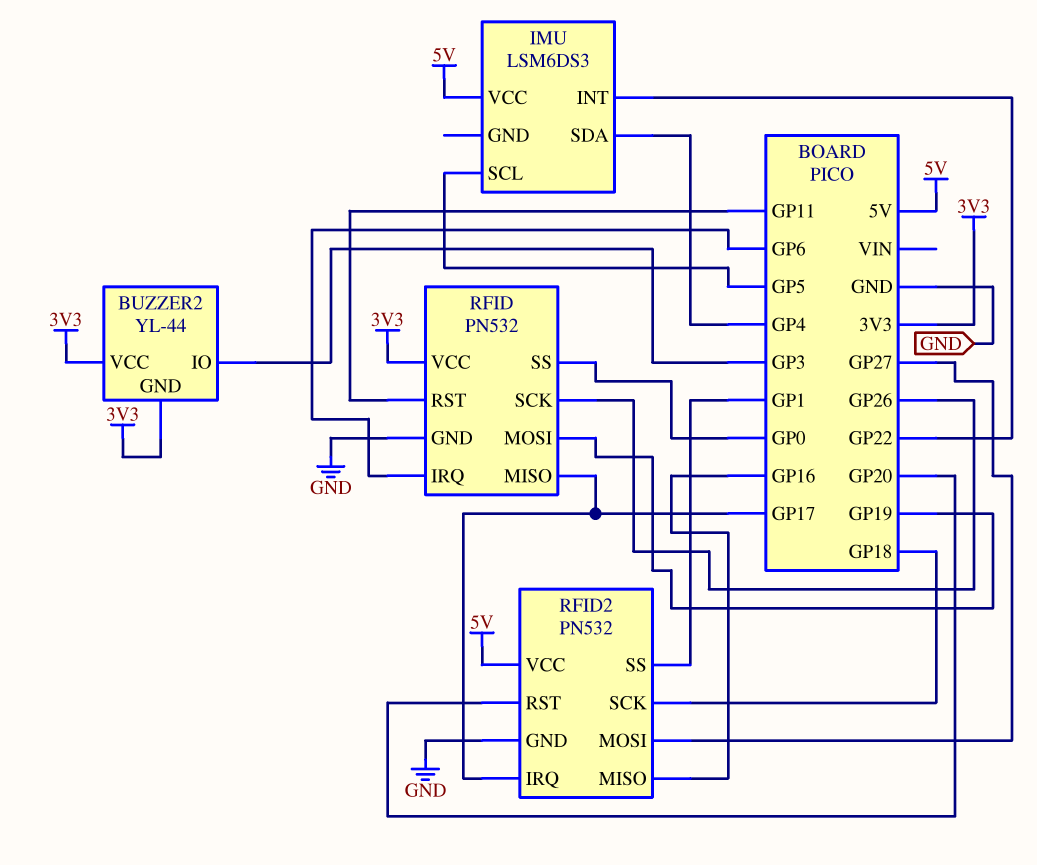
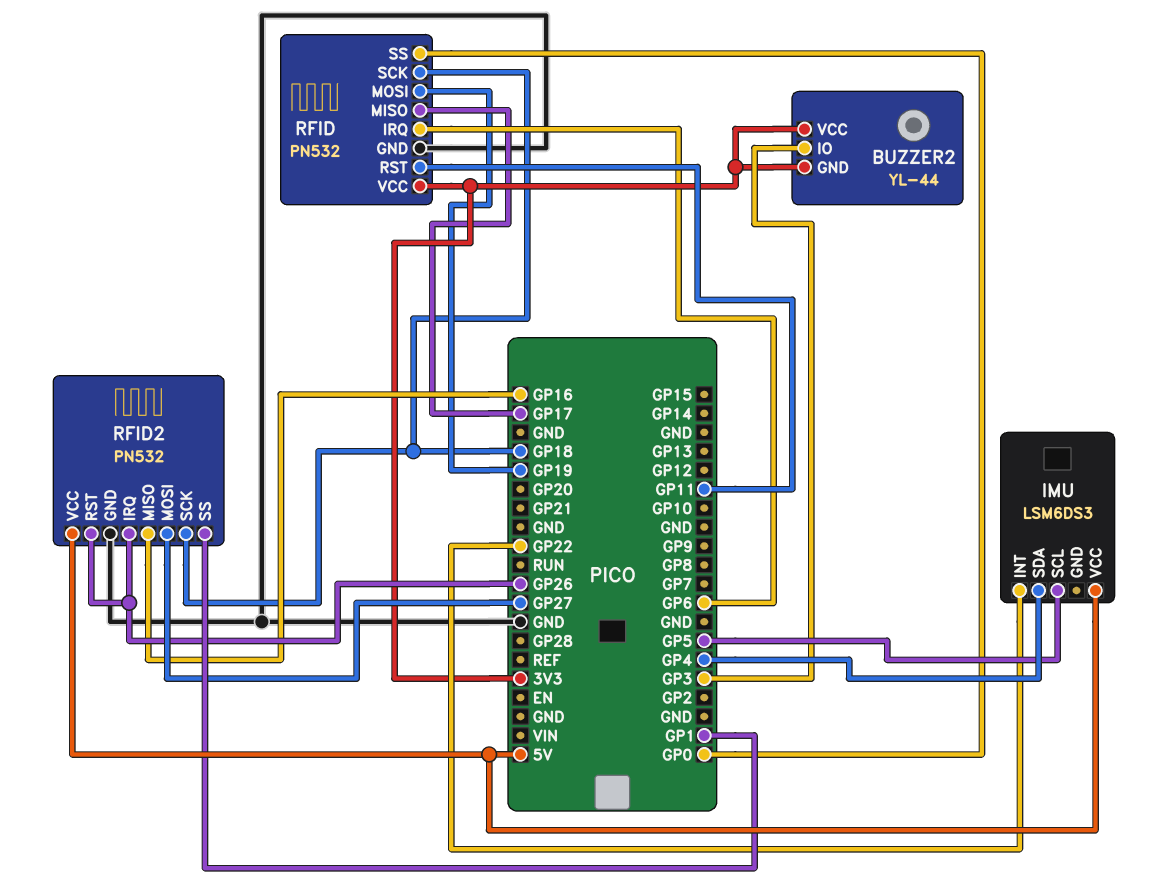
RFID pin SCK: GP26 -> GP18
RFID2 pin IRQ: GP17 -> GP26
RFID2 pin RST: GP20 -> GP26

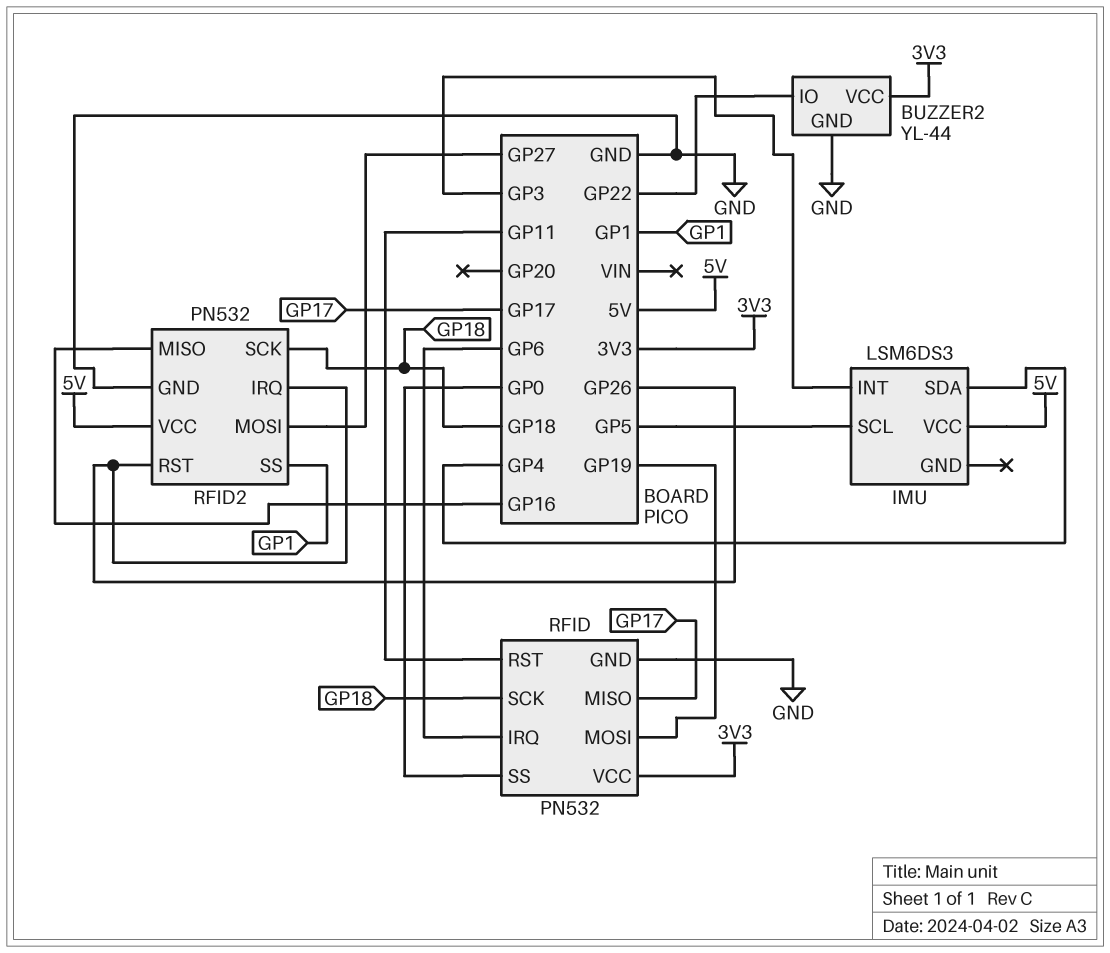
BUZZER2 pin GND: 3V3 -> GND
BUZZER2 pin IO: GP3 -> GP22
IMU pin INT: GP22 -> GP3

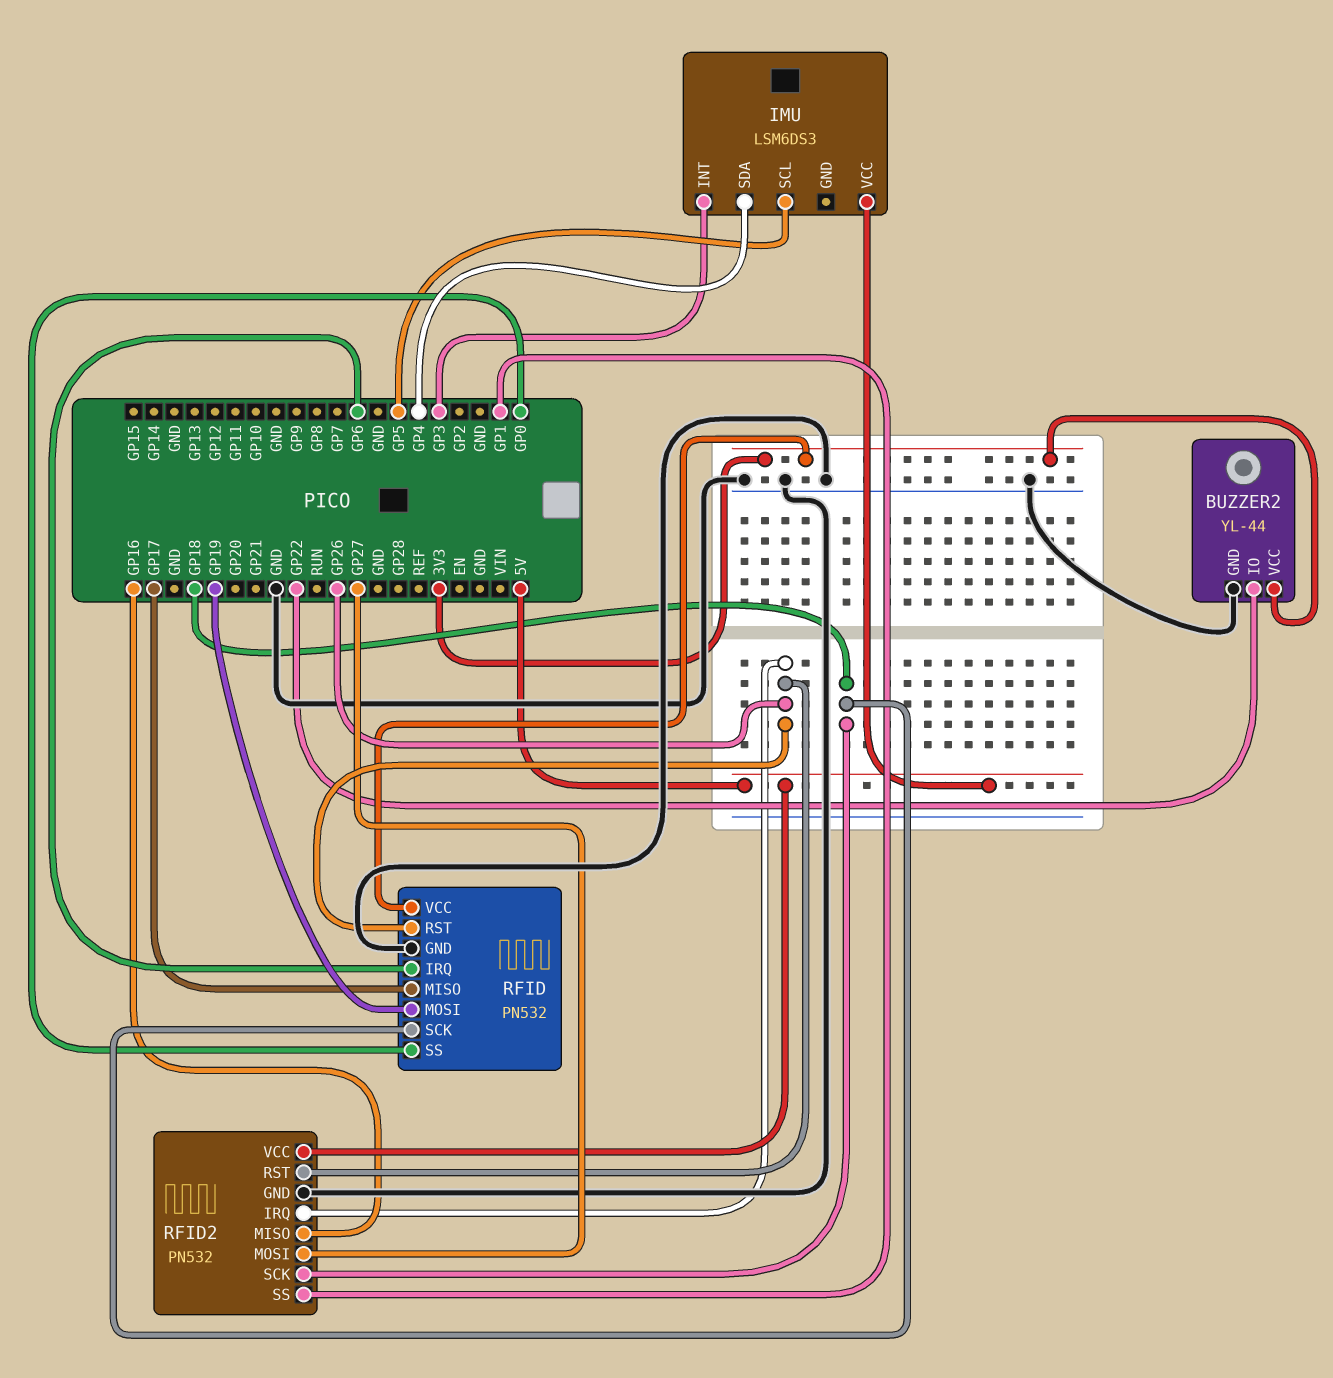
RFID pin RST: GP11 -> GP26

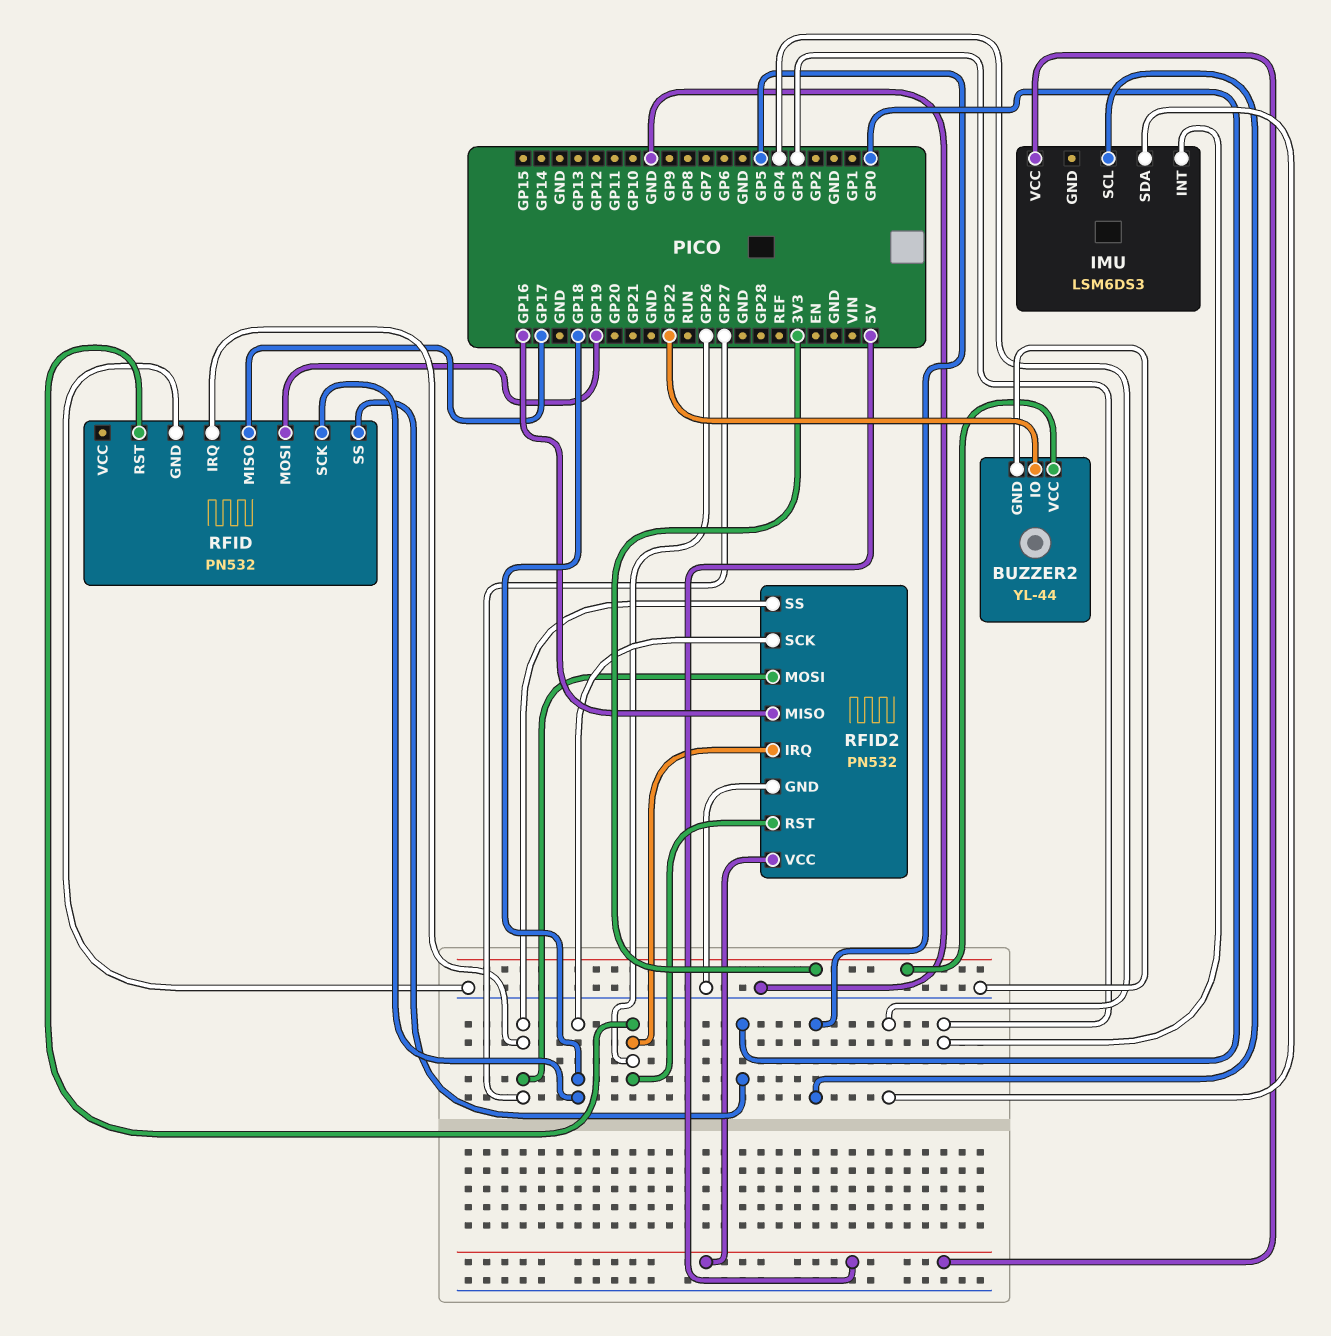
RFID pin IRQ: GP6 -> GP27
RFID pin VCC: 3V3 -> none
RFID2 pin SS: GP1 -> GP27

